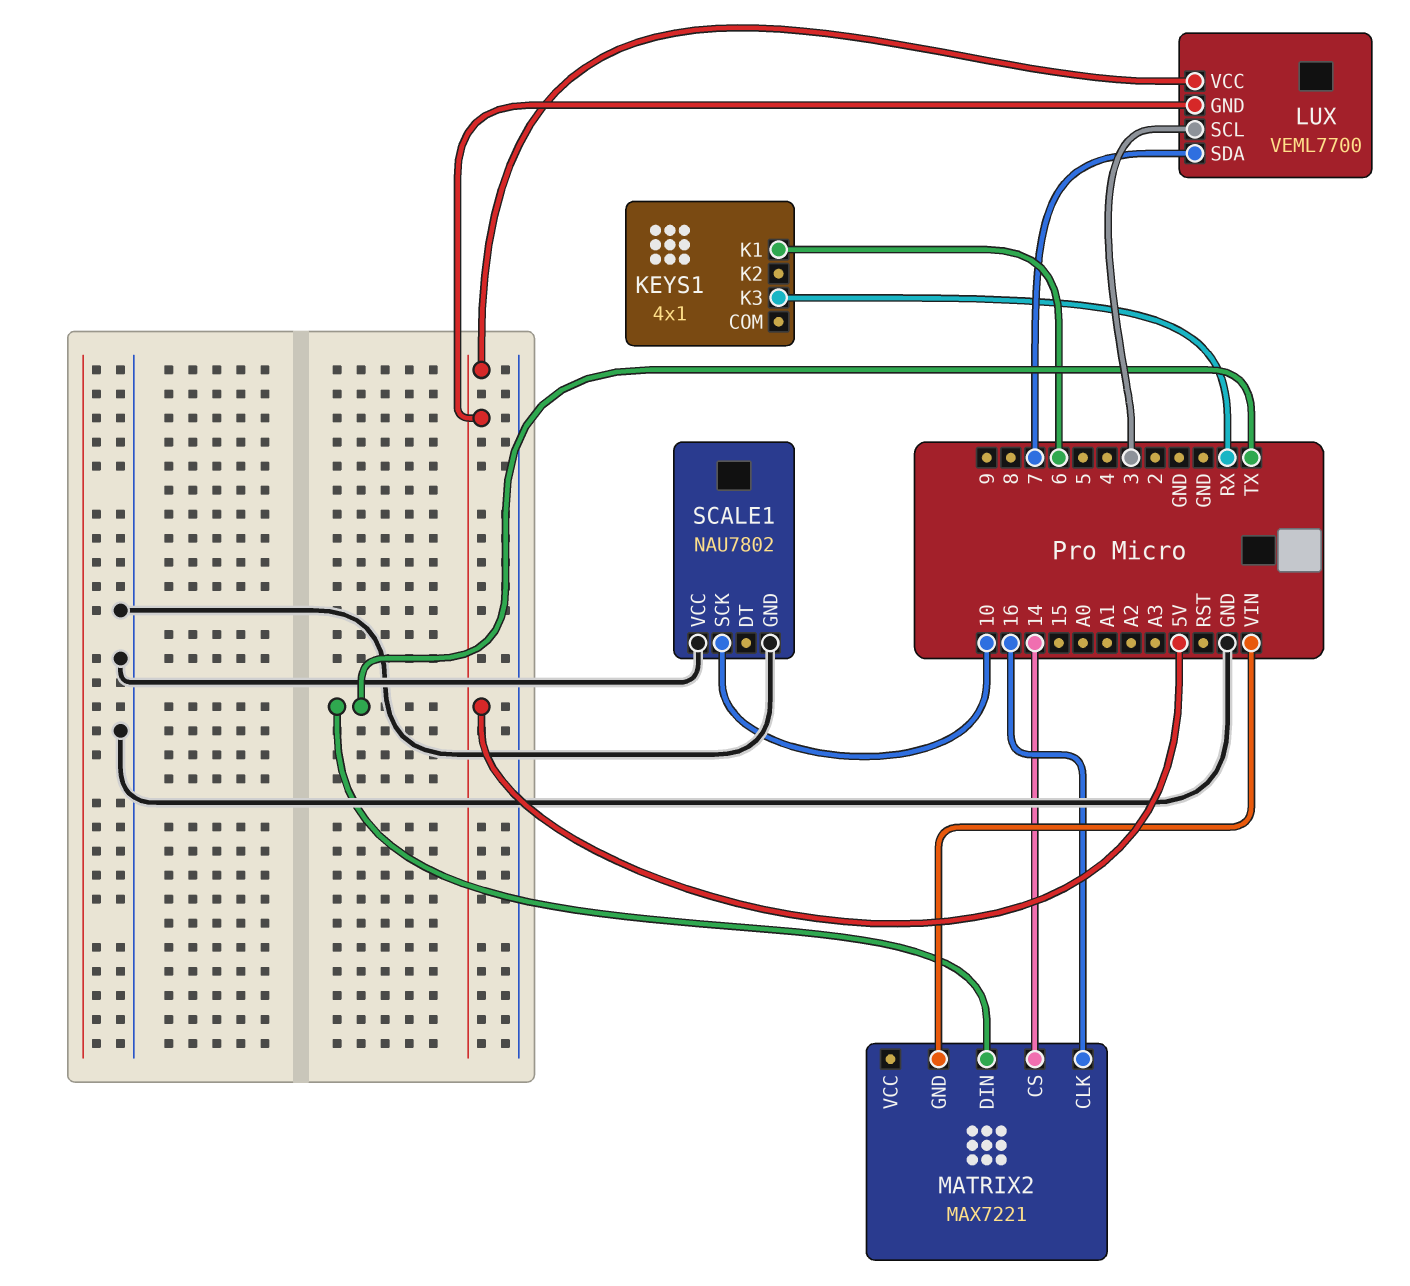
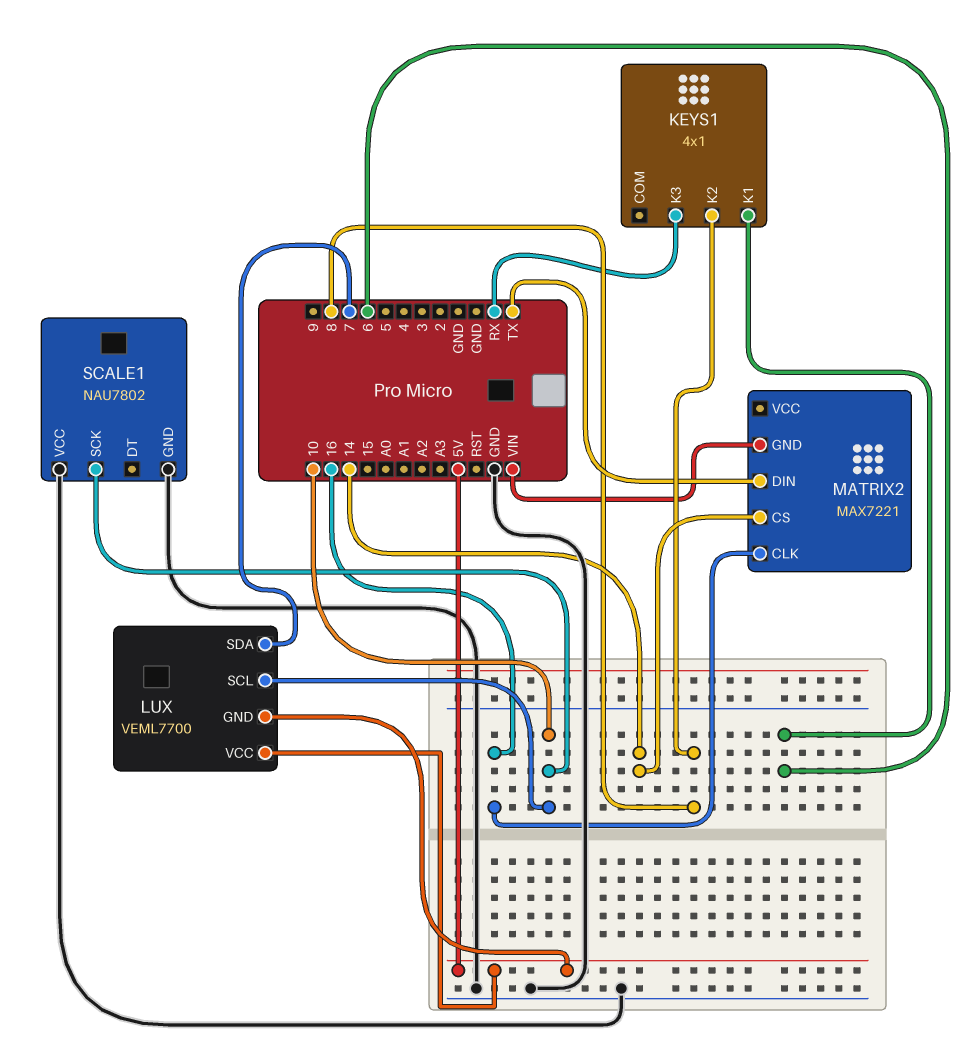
KEYS1 pin K2: none -> 8
LUX pin SCL: 3 -> 10

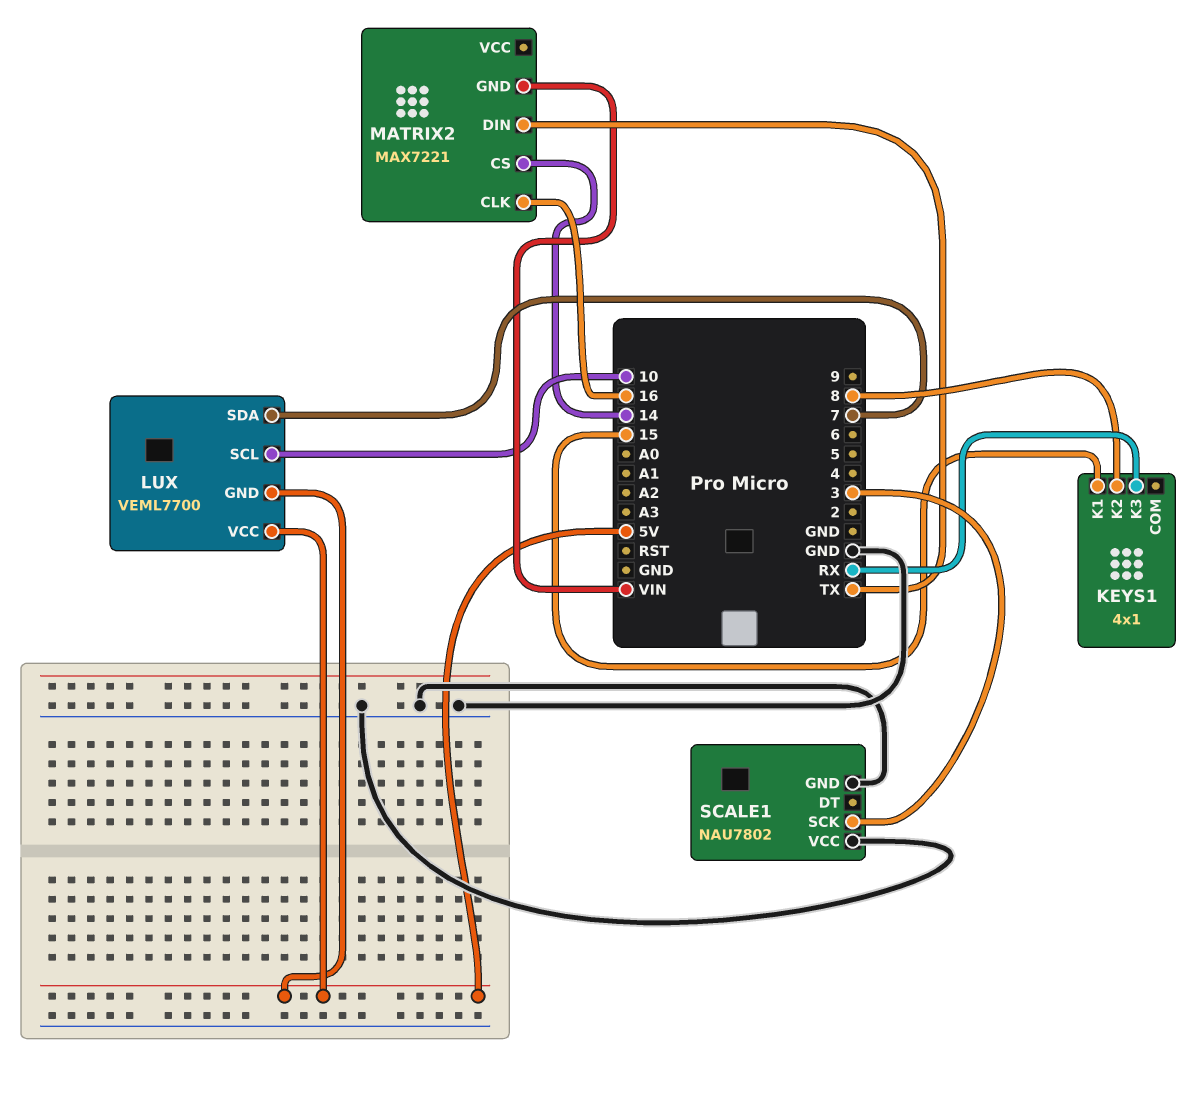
KEYS1 pin K1: 6 -> 15
SCALE1 pin SCK: 10 -> 3

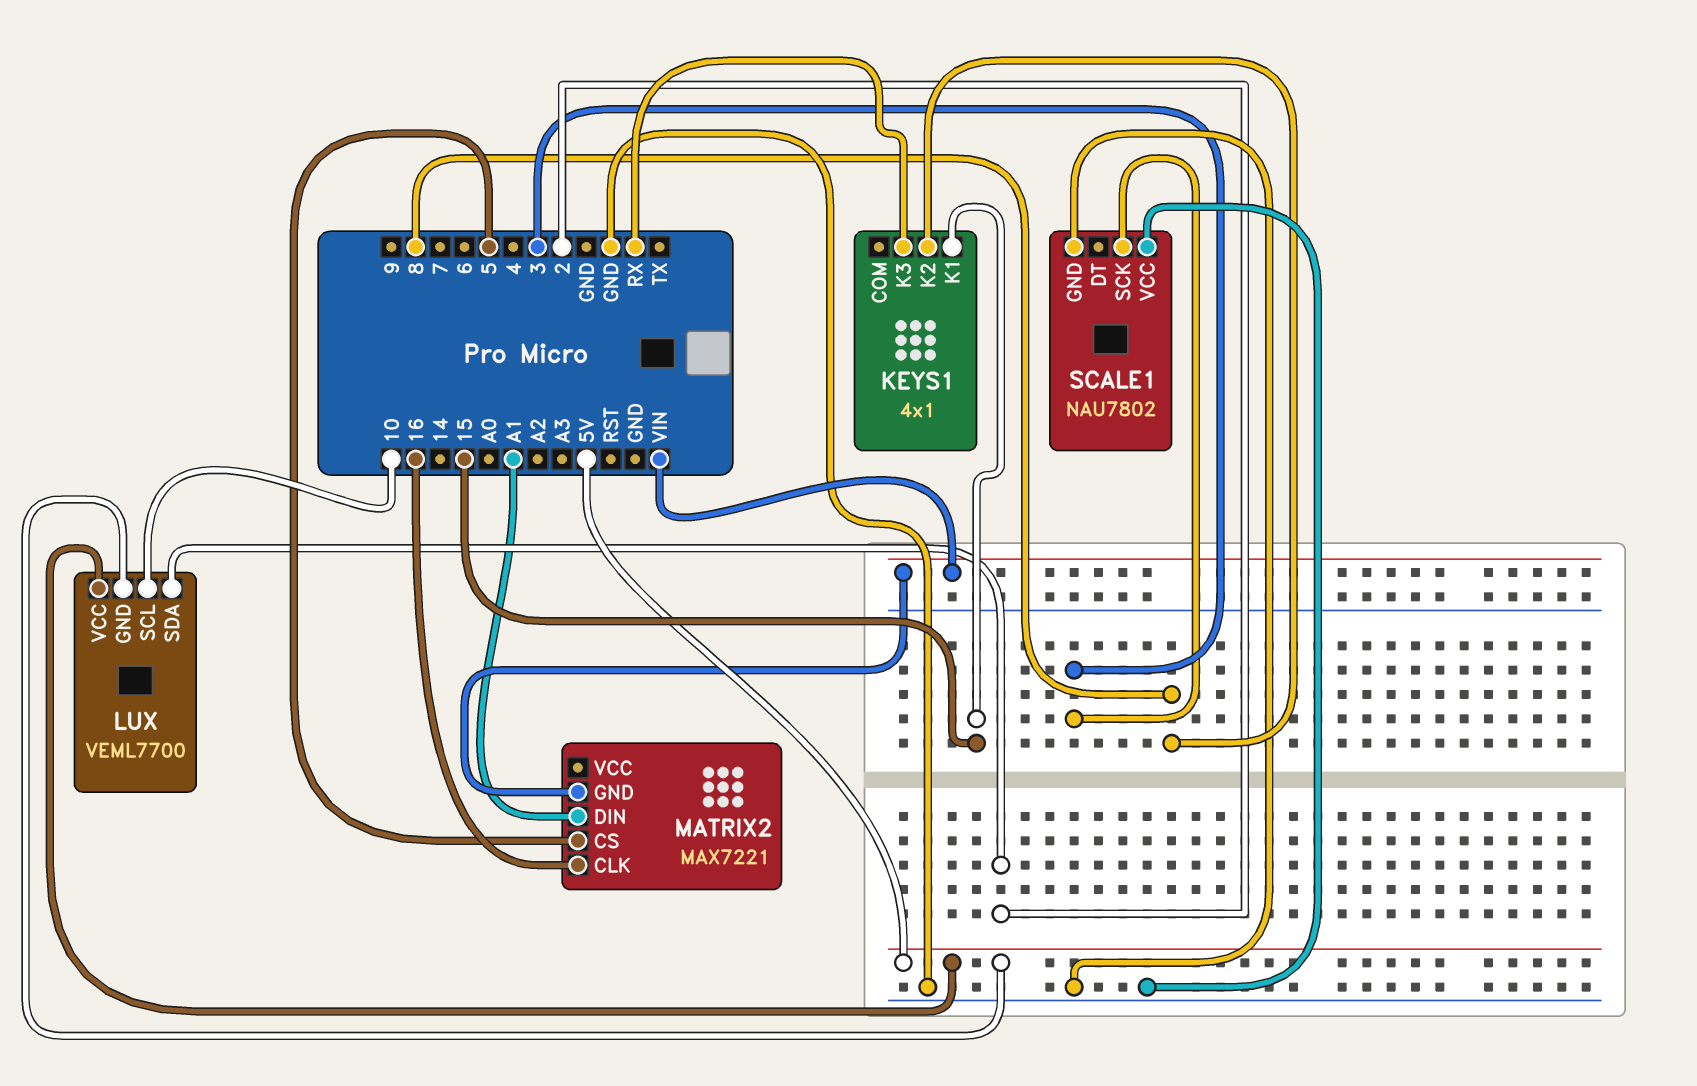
LUX pin SDA: 7 -> 2
MATRIX2 pin CS: 14 -> 5
MATRIX2 pin DIN: TX -> A1

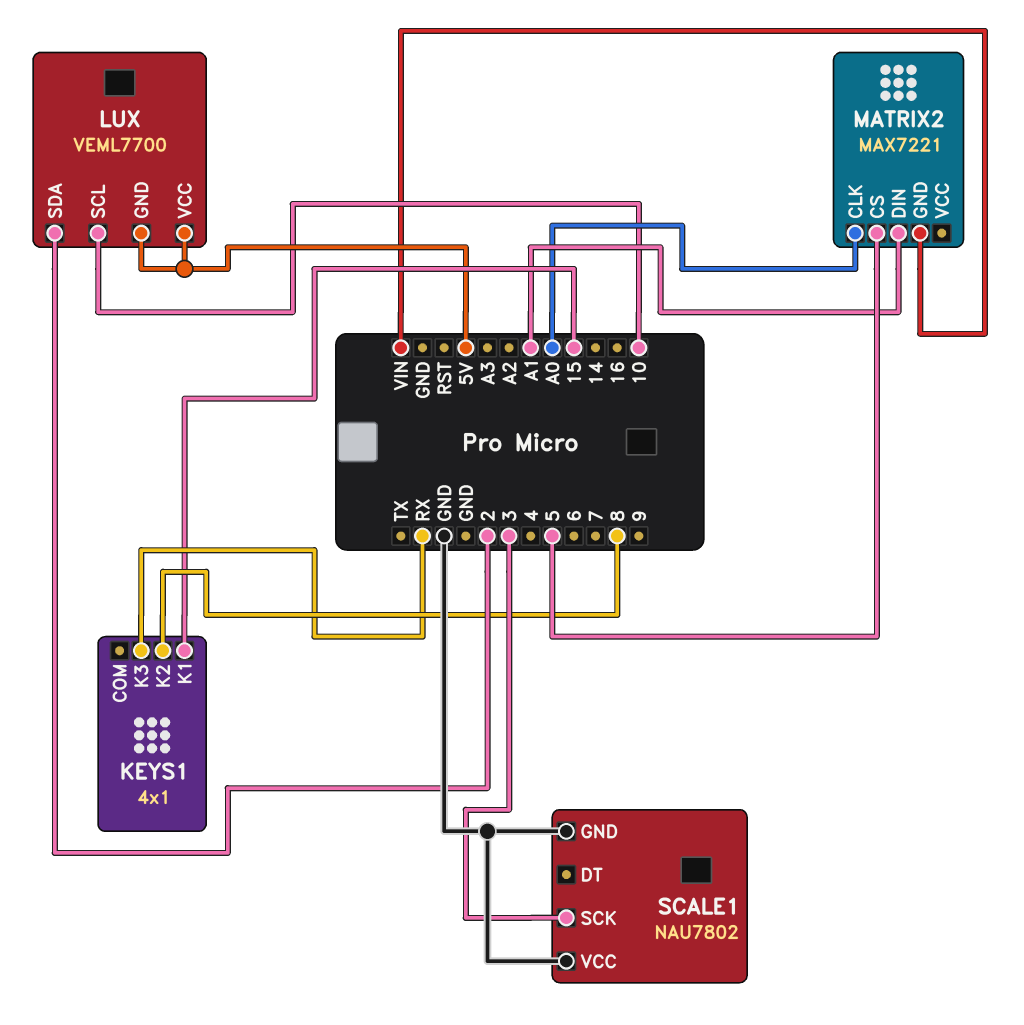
MATRIX2 pin CLK: 16 -> A0

